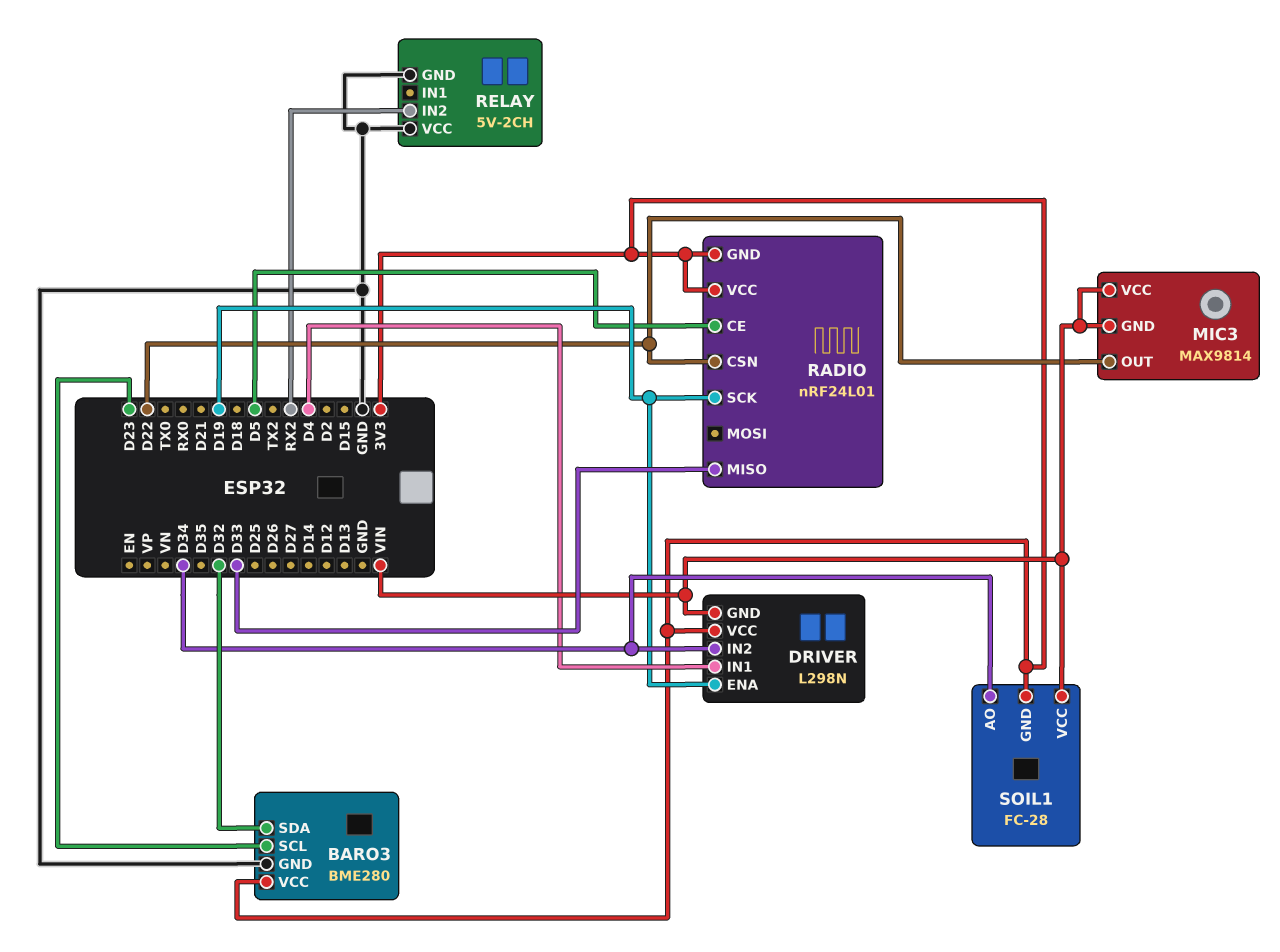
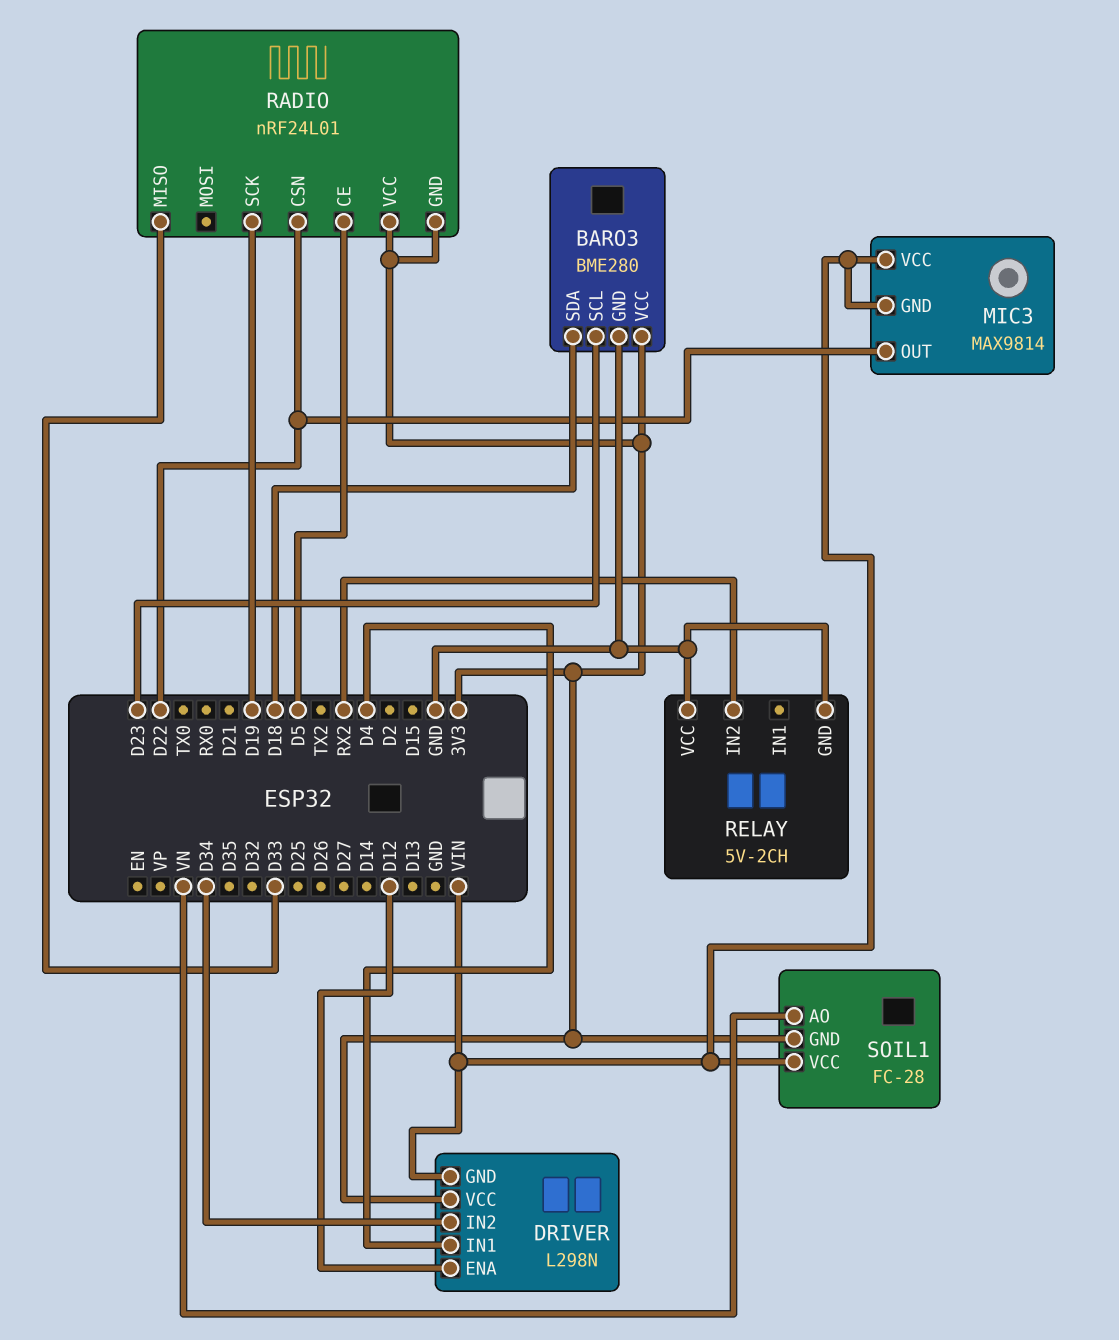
BARO3 pin SDA: D32 -> D18
DRIVER pin ENA: D19 -> D12
SOIL1 pin AO: D34 -> VN

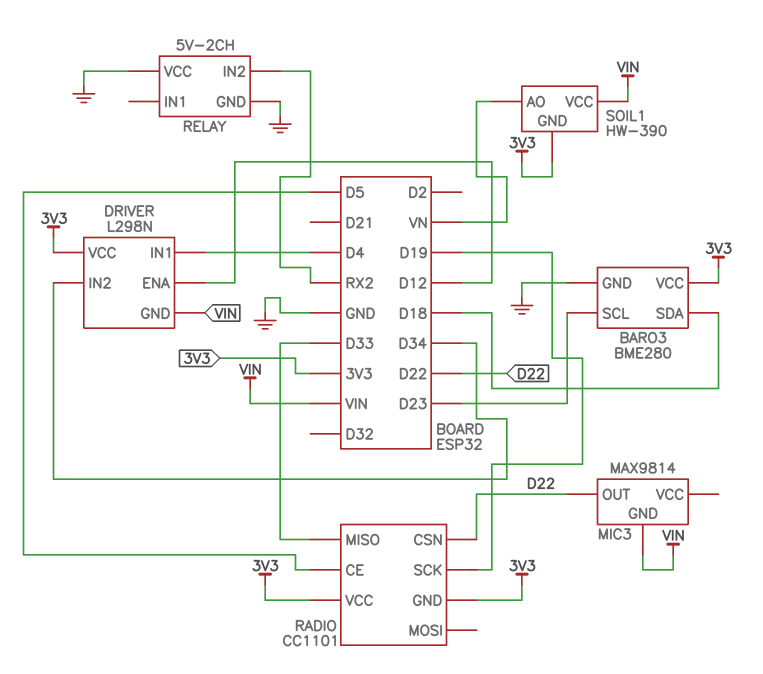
MIC3 pin VCC: VIN -> none
RADIO: nRF24L01 -> CC1101
SOIL1: FC-28 -> HW-390

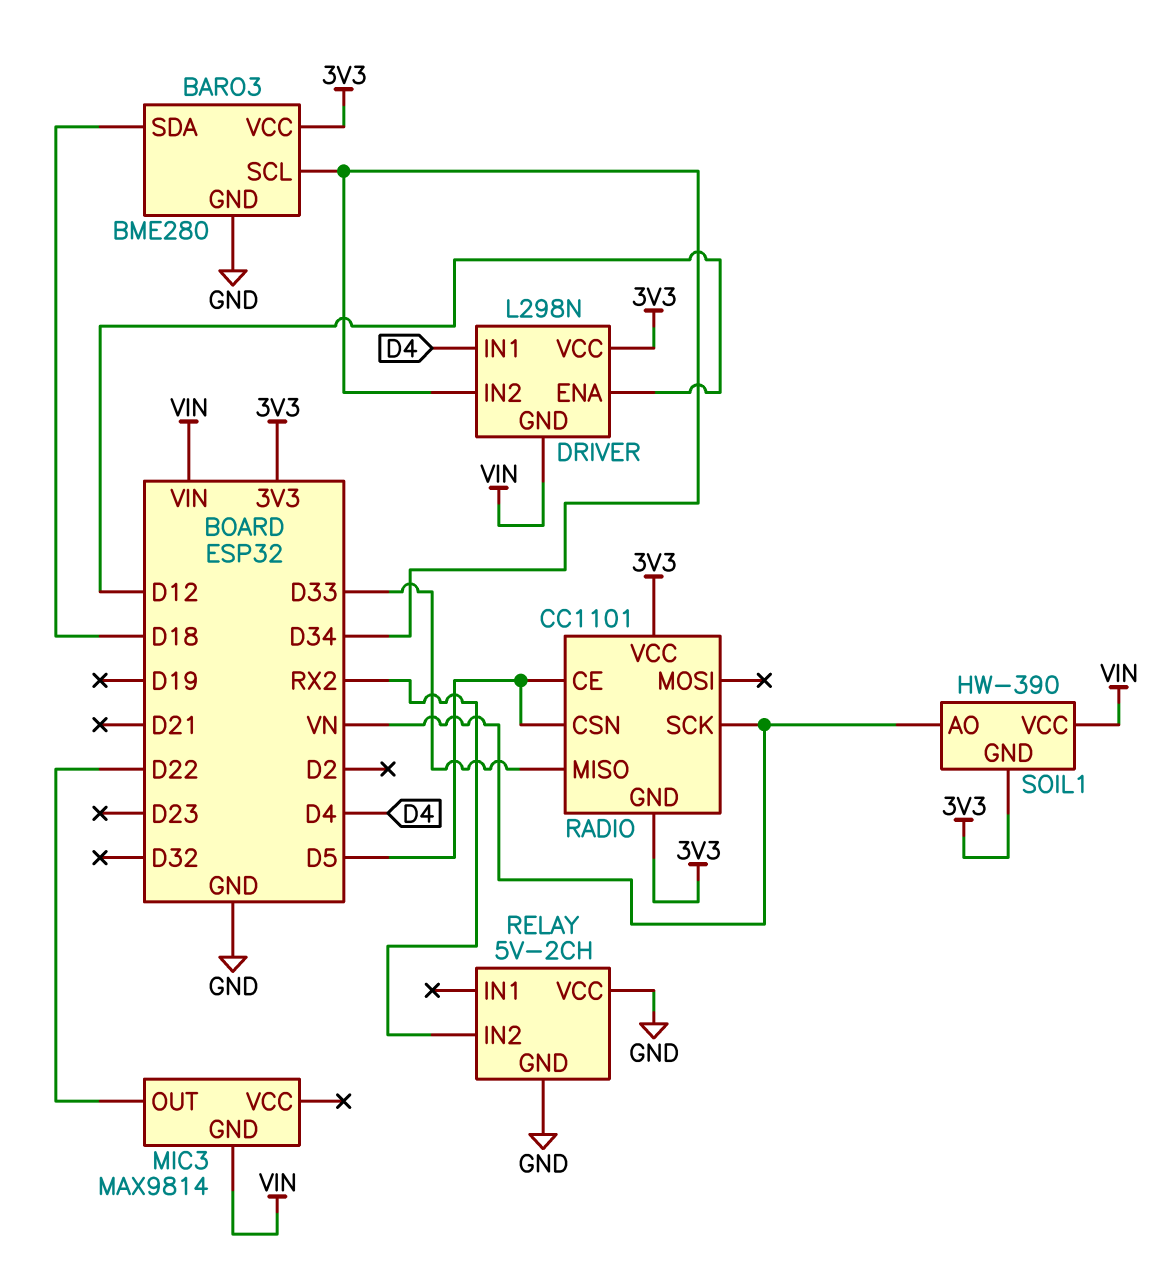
BARO3 pin SCL: D23 -> D34
RADIO pin CSN: D22 -> D5
RADIO pin SCK: D19 -> VN

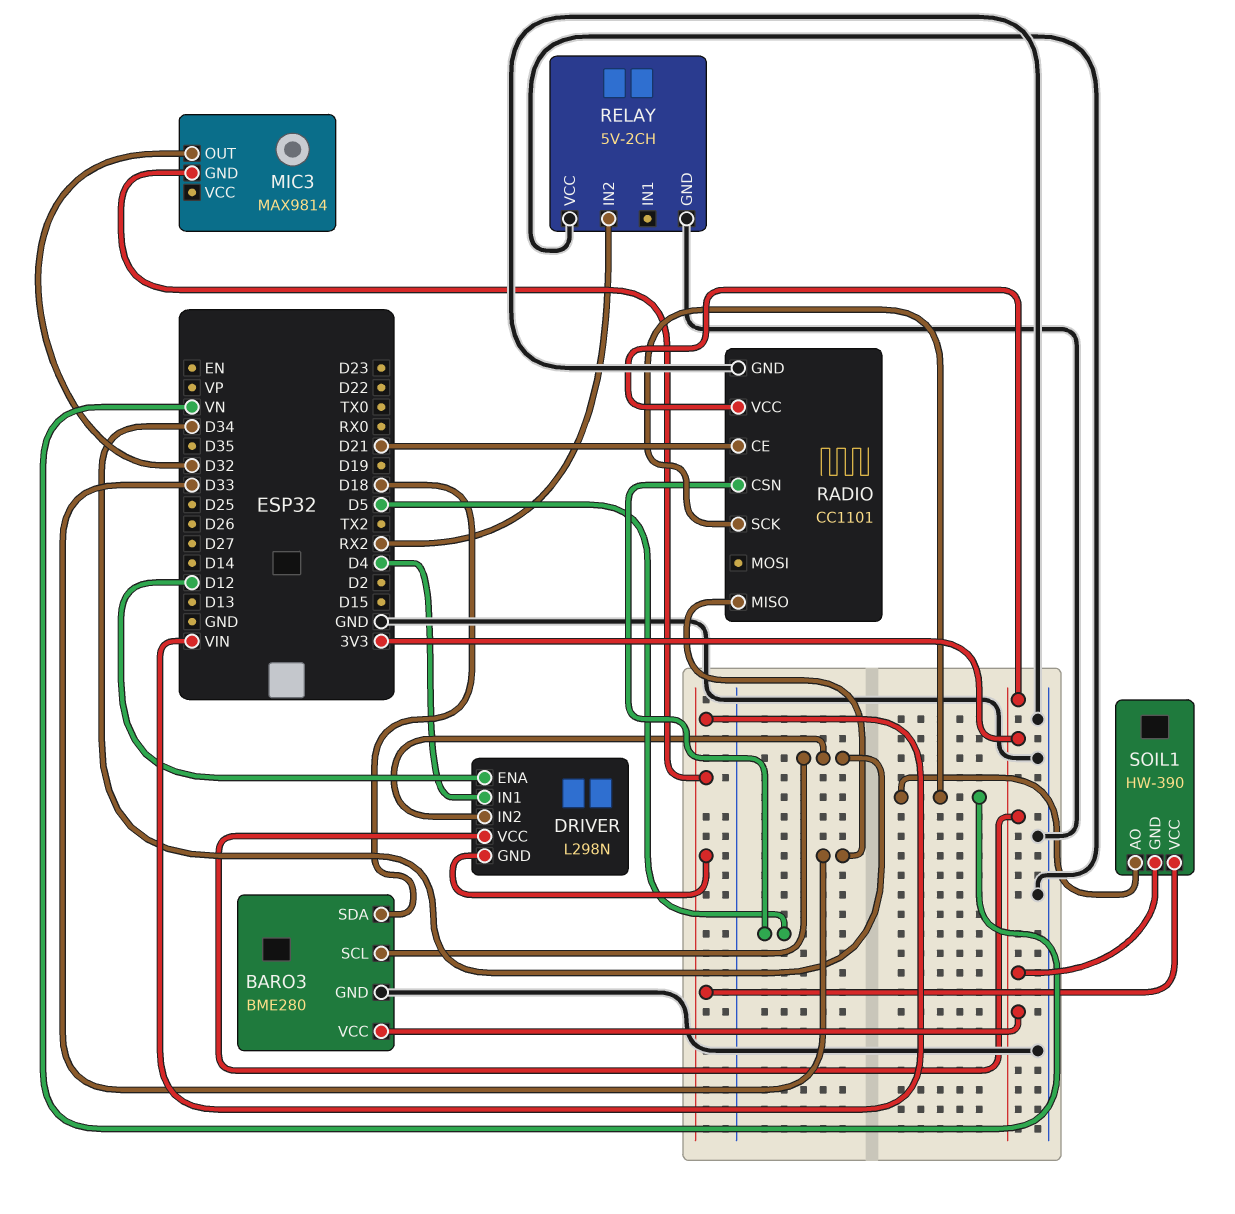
MIC3 pin OUT: D22 -> D32
RADIO pin CE: D5 -> D21
RADIO pin GND: 3V3 -> GND

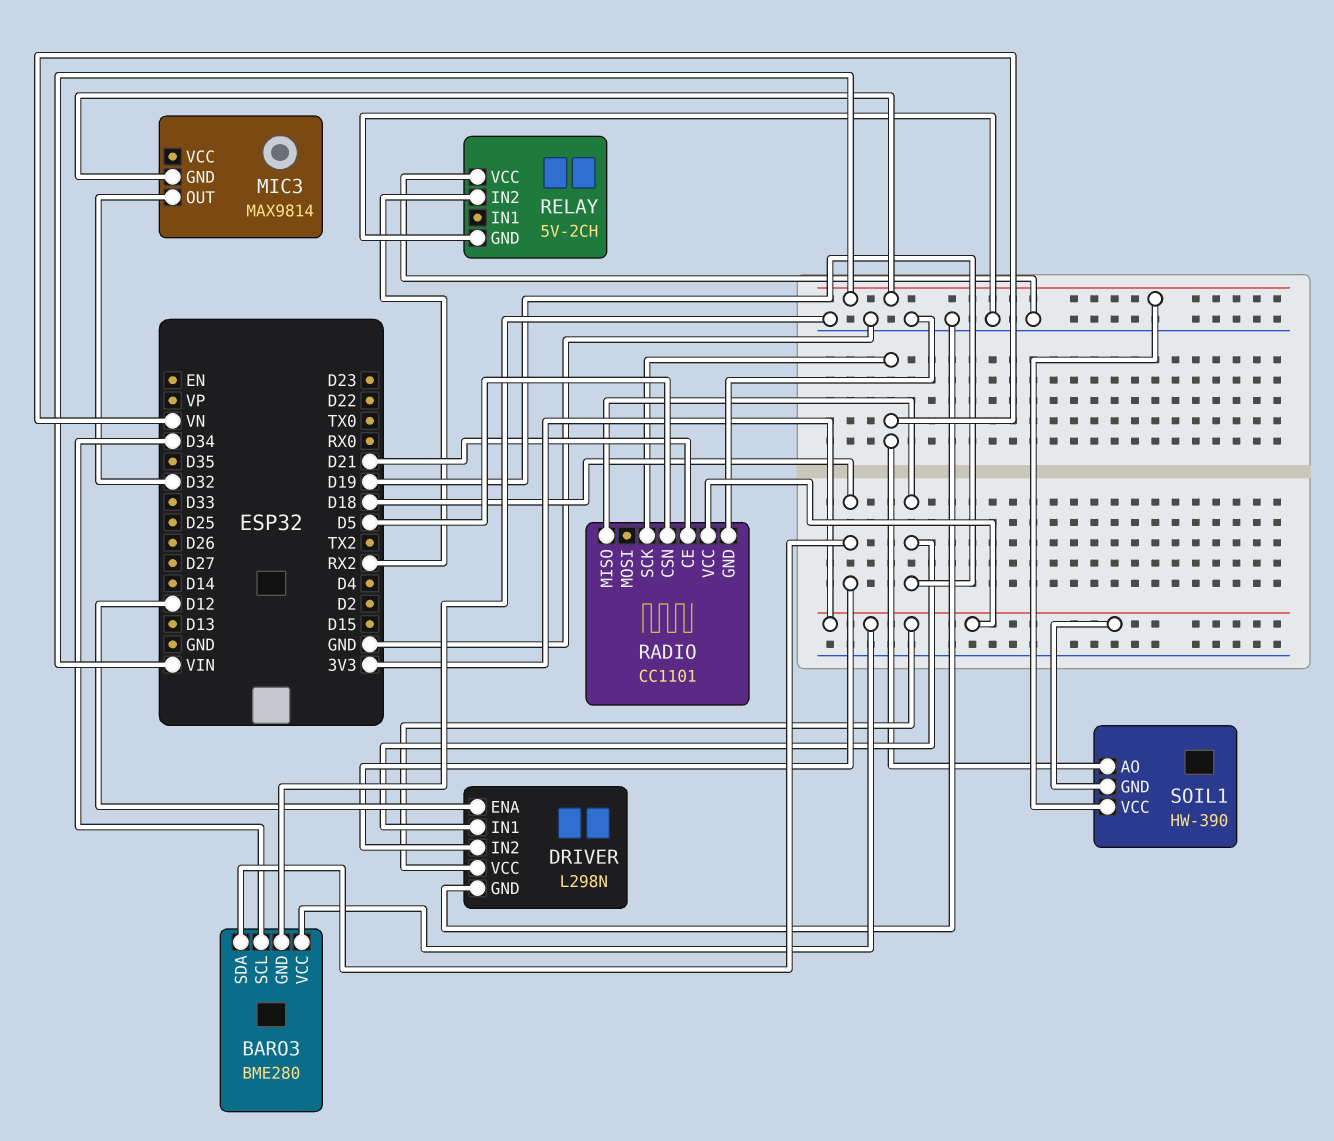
DRIVER pin GND: VIN -> GND
DRIVER pin IN1: D4 -> D19
DRIVER pin IN2: D34 -> D18
RADIO pin MISO: D33 -> D19

